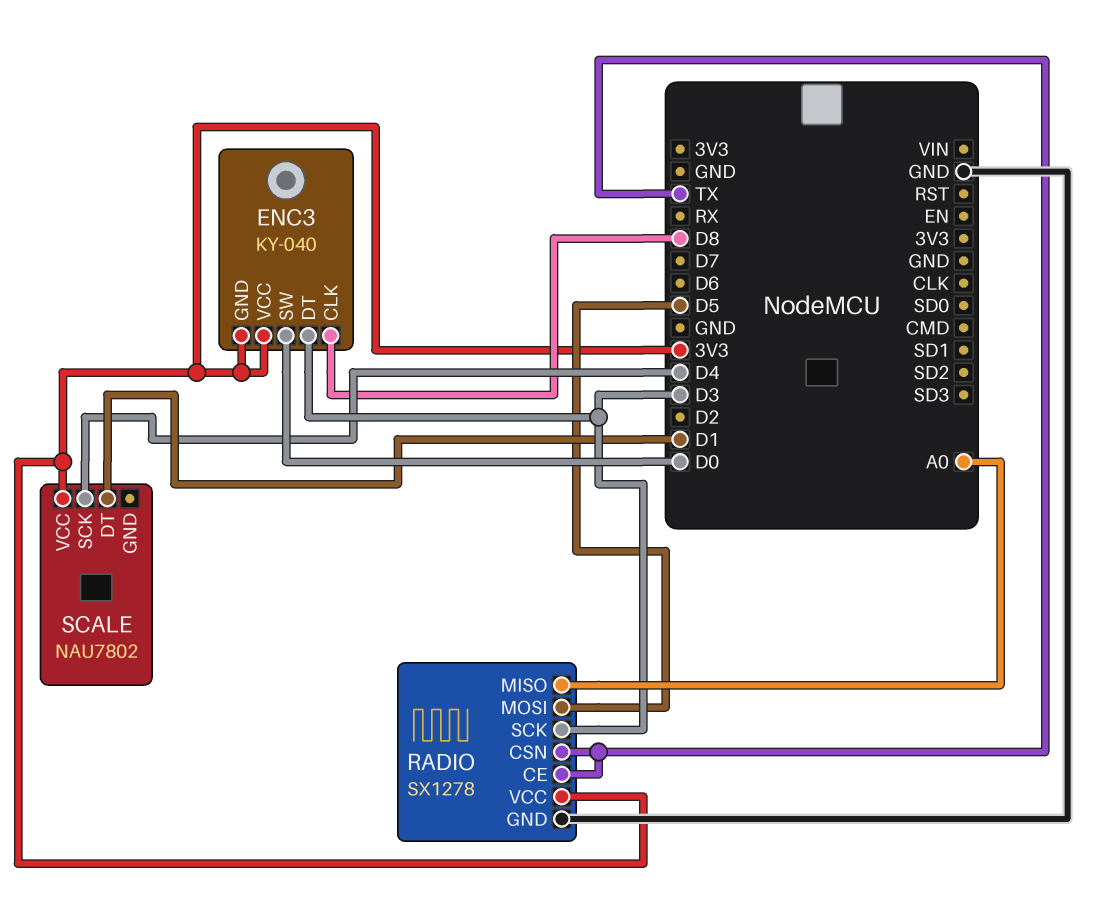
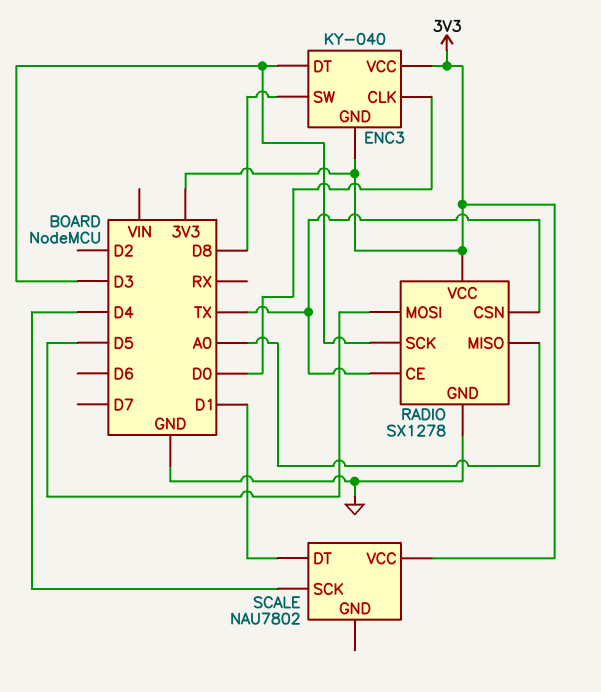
ENC3 pin CLK: D8 -> D0
ENC3 pin SW: D0 -> D8

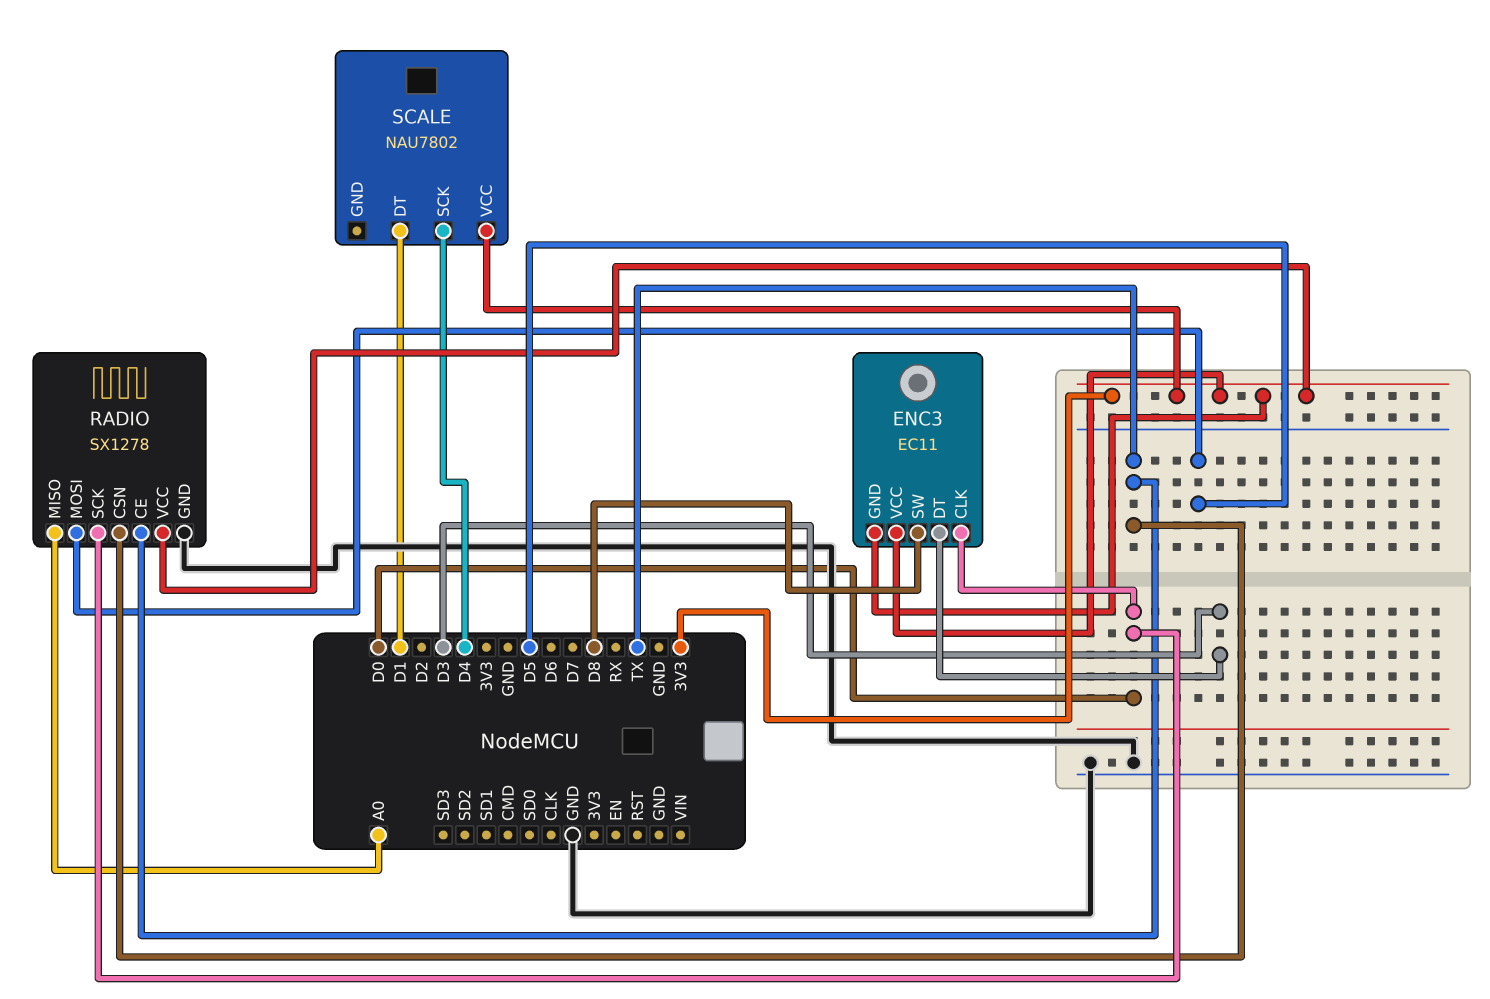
ENC3: KY-040 -> EC11
RADIO pin SCK: D3 -> D0

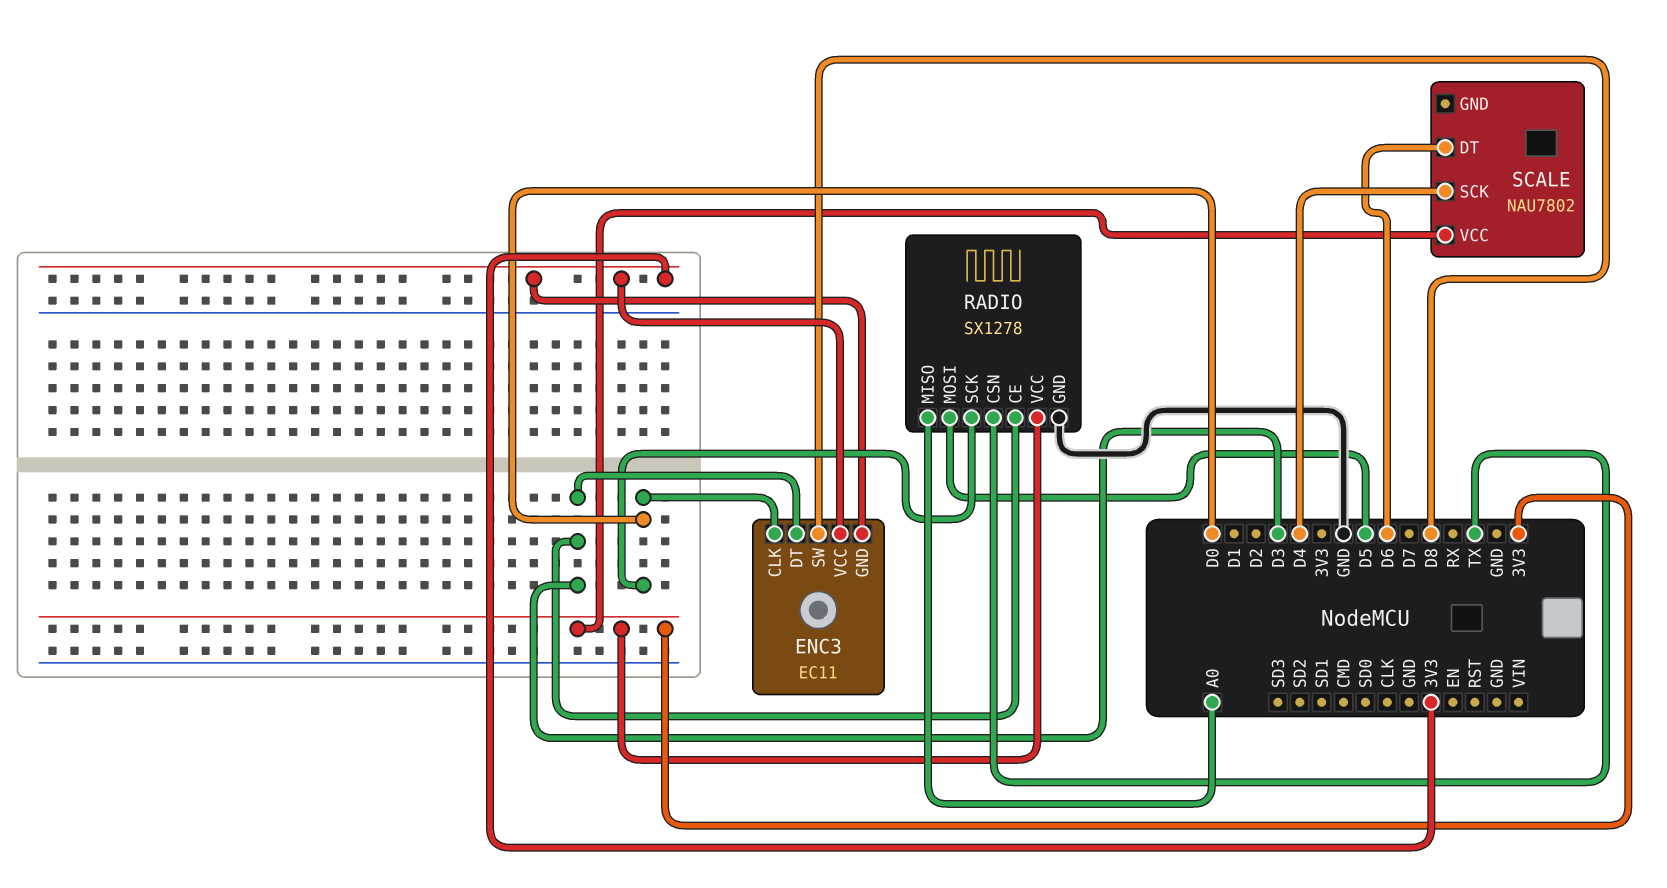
RADIO pin CE: TX -> D3
SCALE pin DT: D1 -> D6

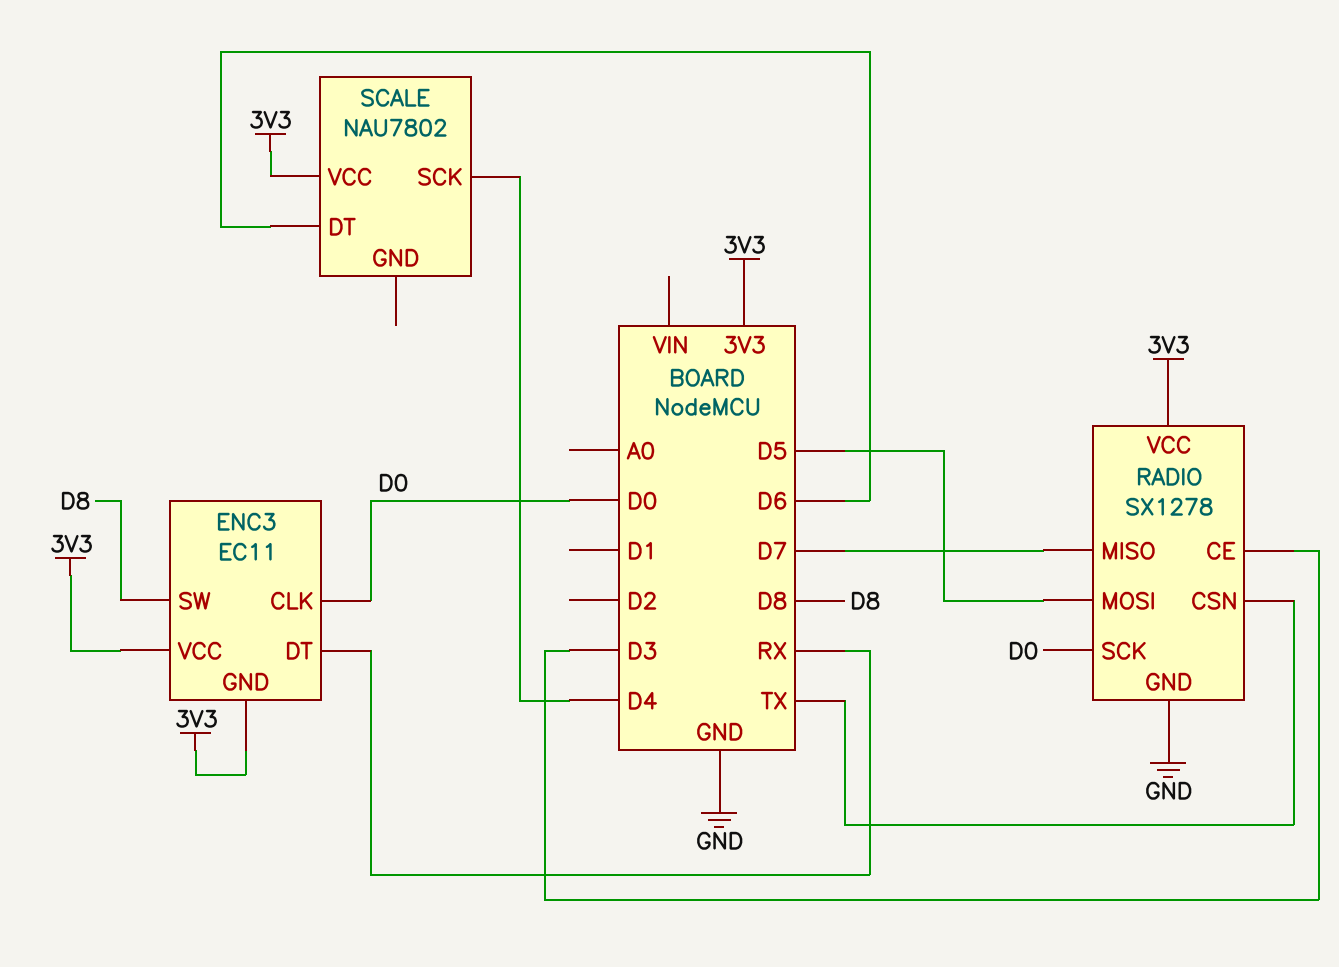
ENC3 pin DT: D3 -> RX
RADIO pin MISO: A0 -> D7

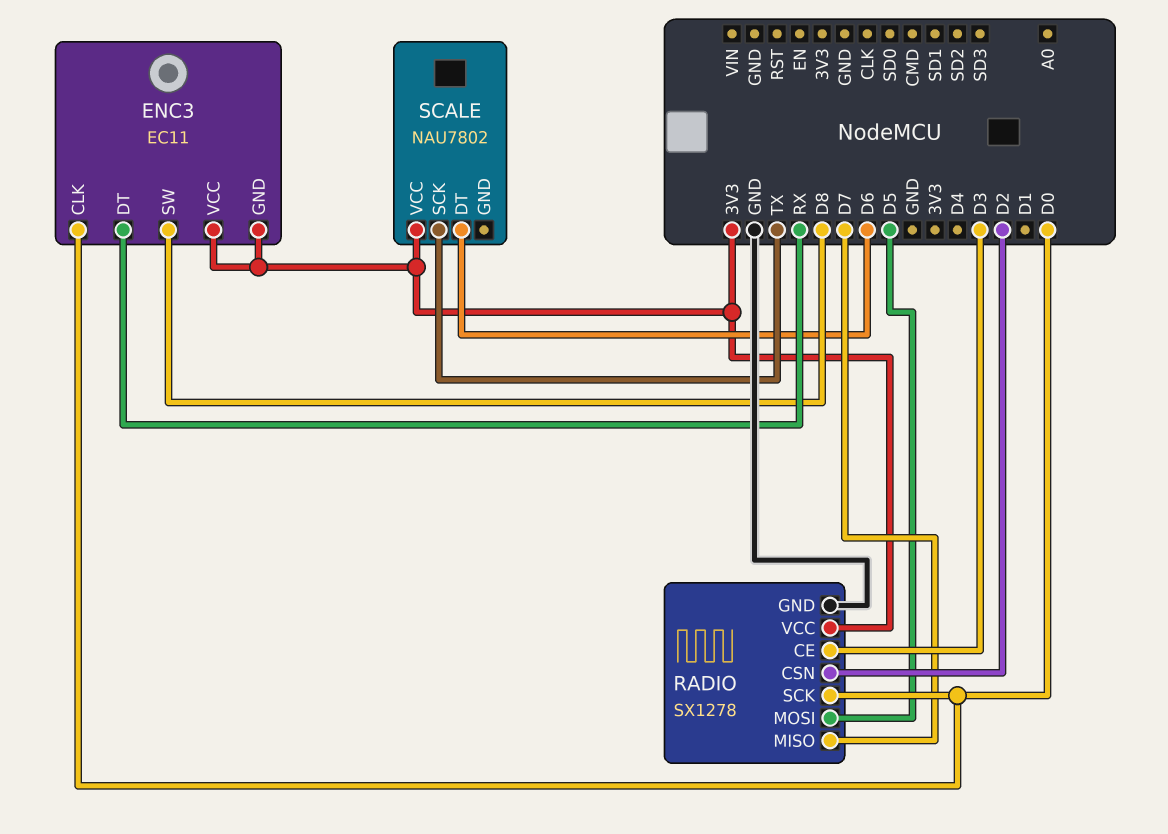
RADIO pin CSN: TX -> D2
SCALE pin SCK: D4 -> TX

